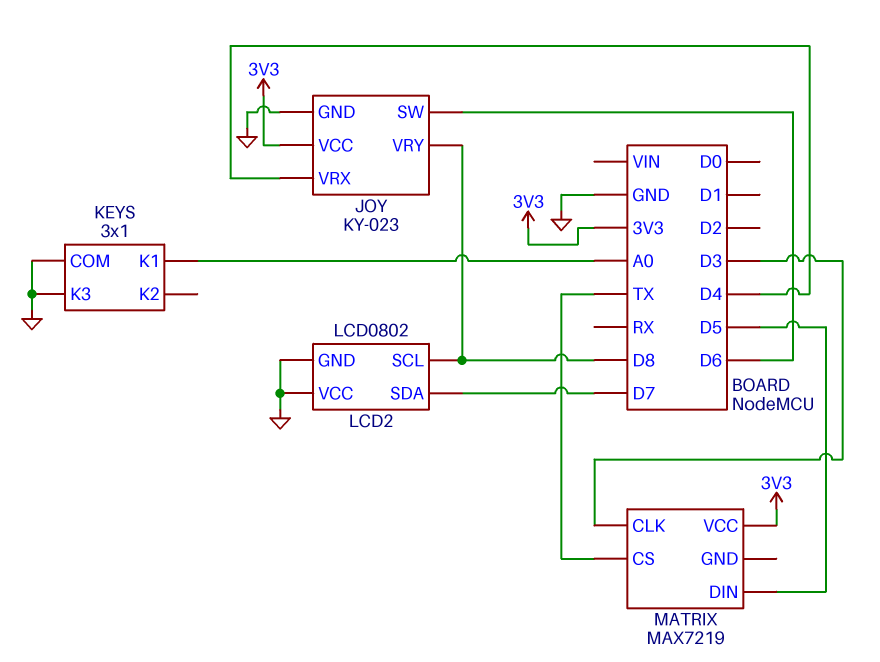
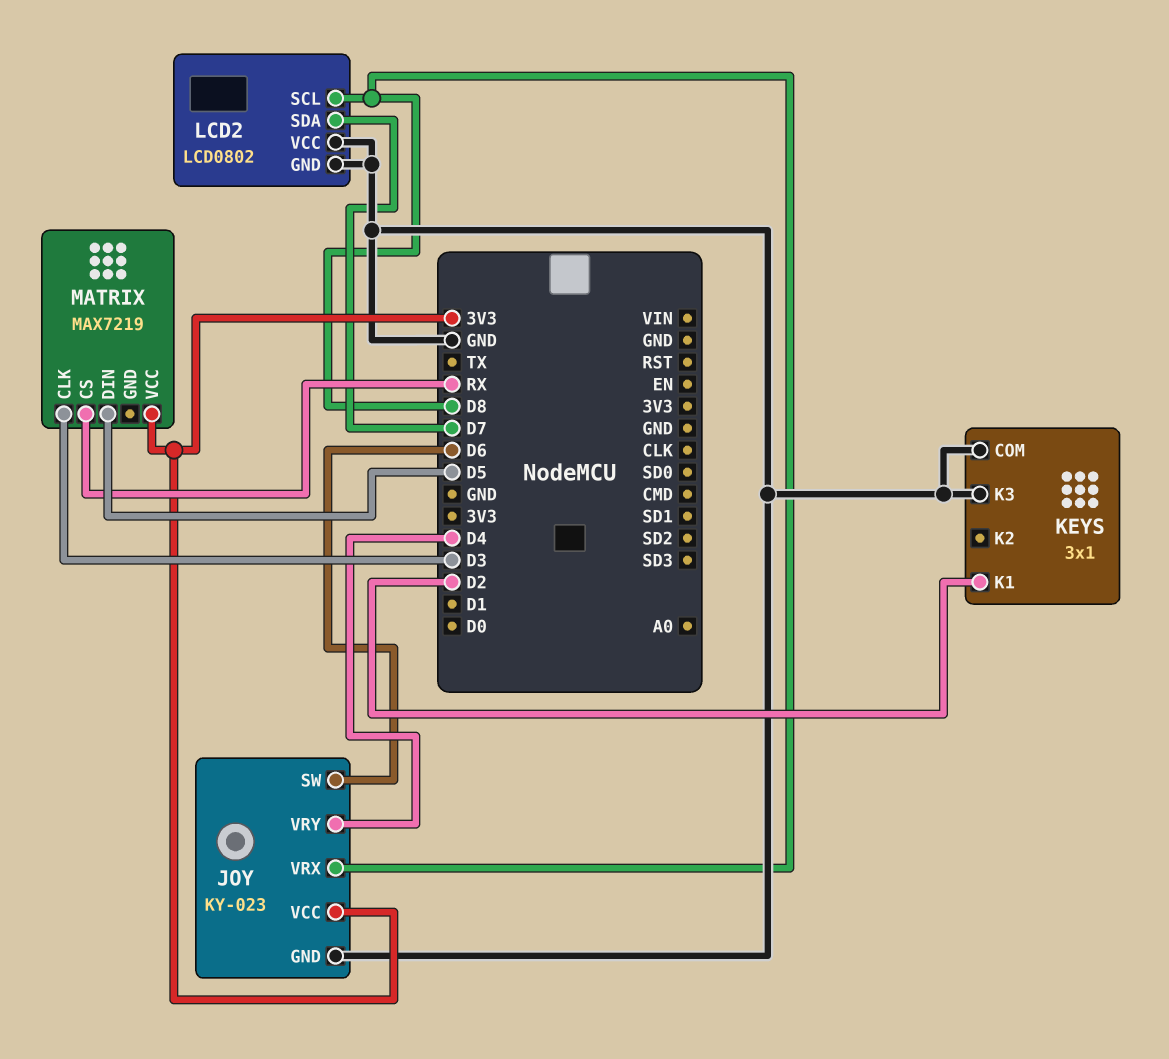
JOY pin VRX: D4 -> D8
JOY pin VRY: D8 -> D4
KEYS pin K1: A0 -> D2
MATRIX pin CS: TX -> RX

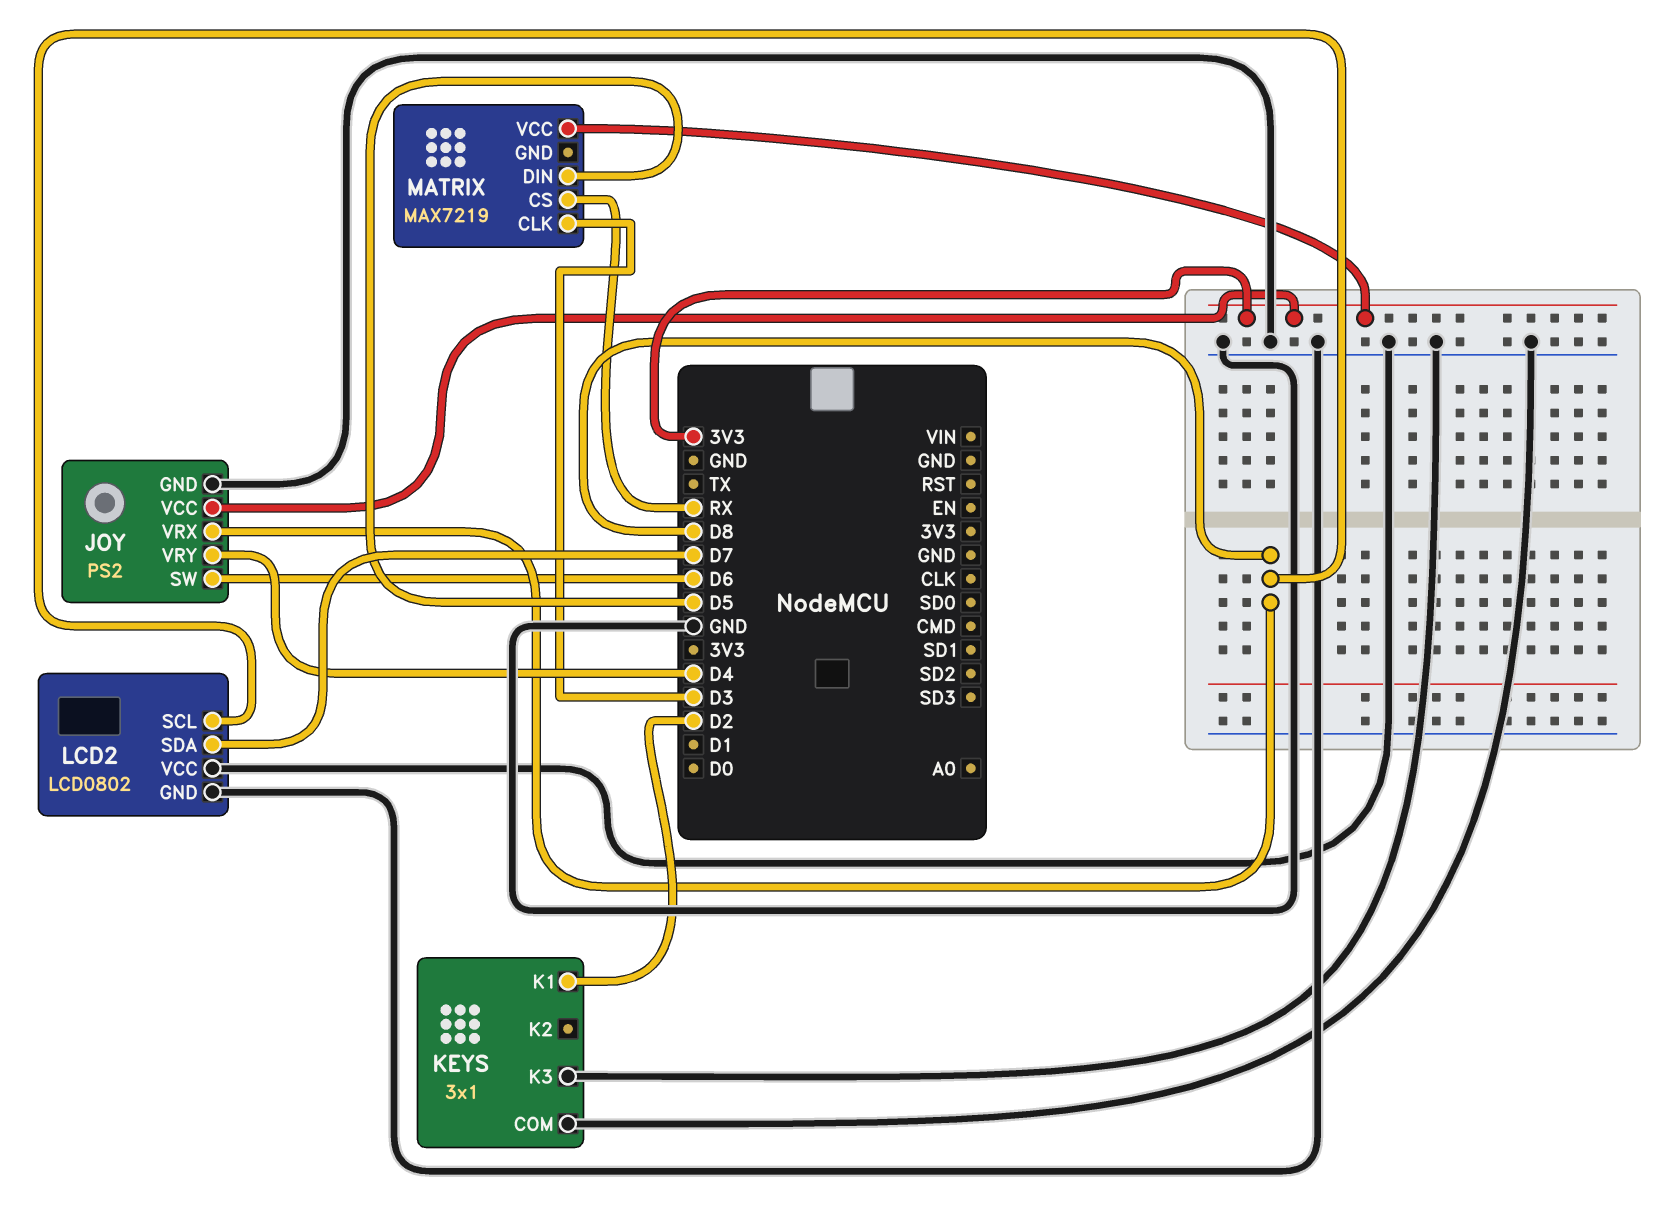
JOY: KY-023 -> PS2

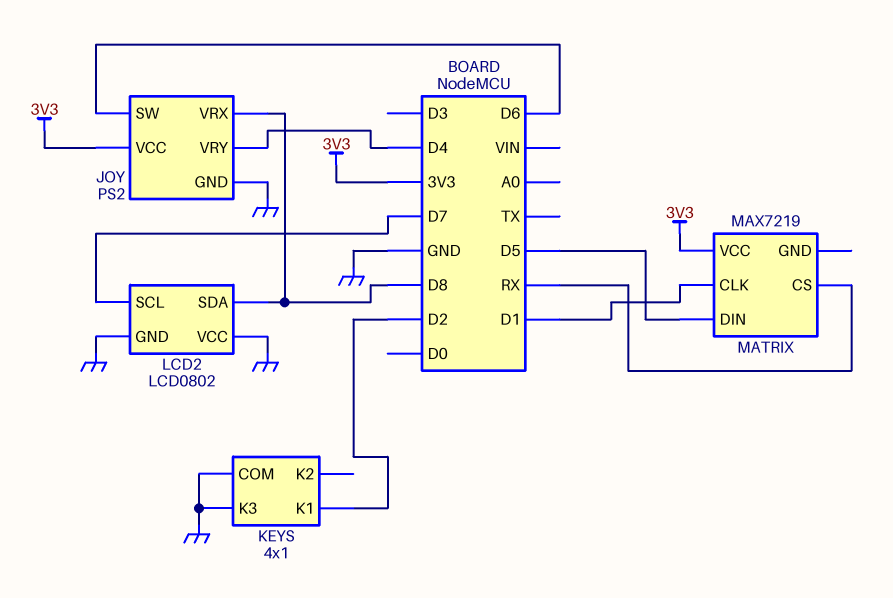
KEYS: 3x1 -> 4x1
LCD2 pin SCL: D8 -> D7
LCD2 pin SDA: D7 -> D8
MATRIX pin CLK: D3 -> D1

